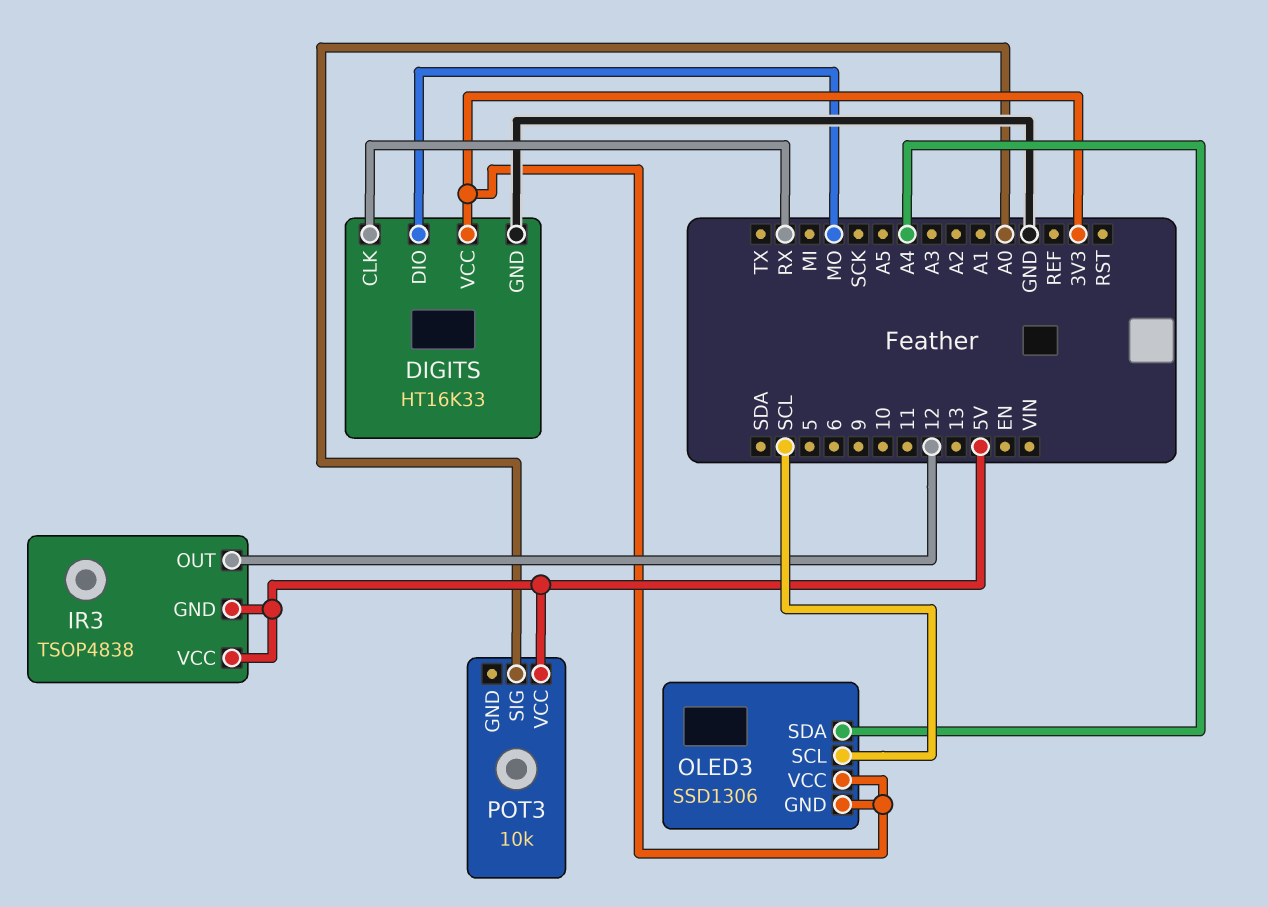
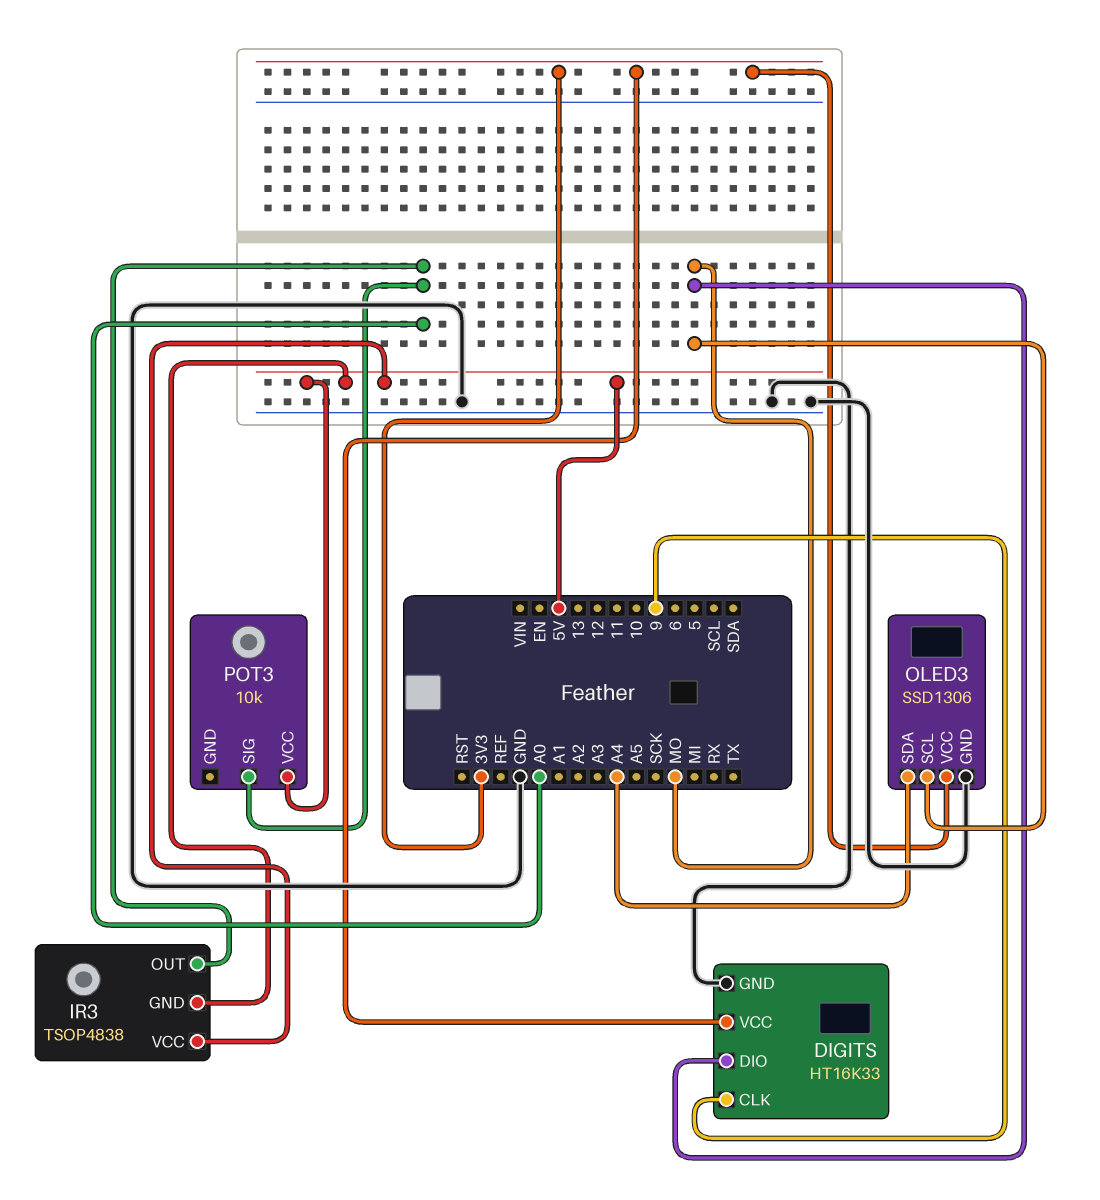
DIGITS pin CLK: RX -> 9
IR3 pin OUT: 12 -> A0
OLED3 pin GND: 3V3 -> GND
OLED3 pin SCL: SCL -> MO

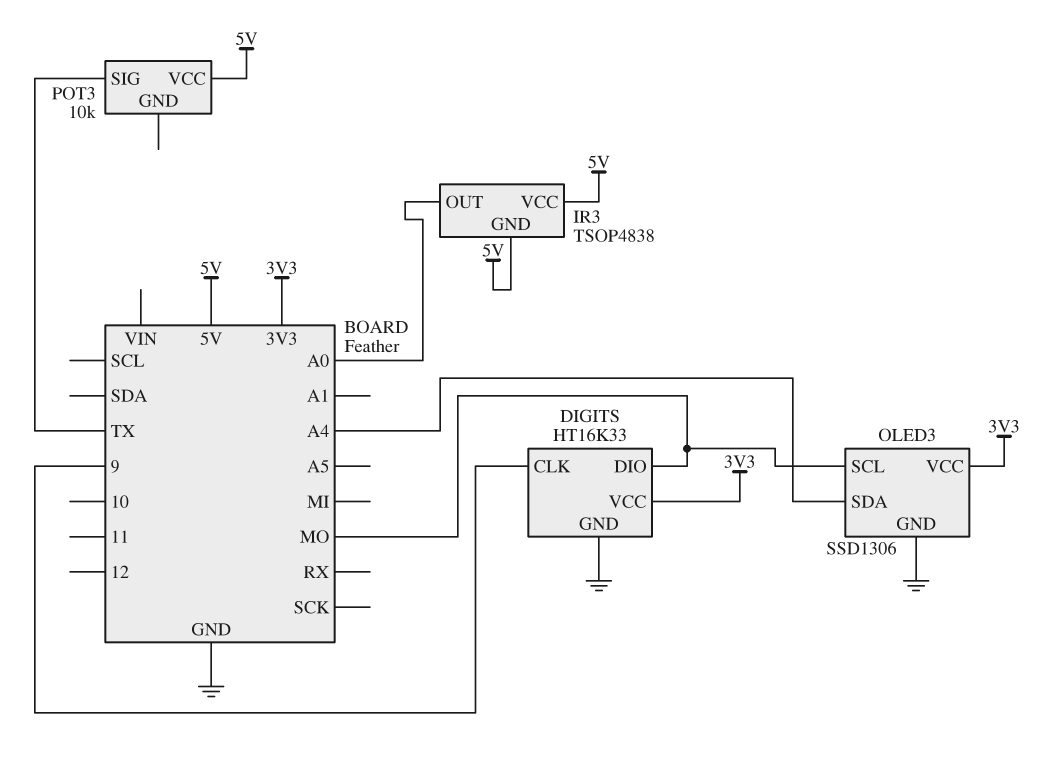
POT3 pin SIG: A0 -> TX

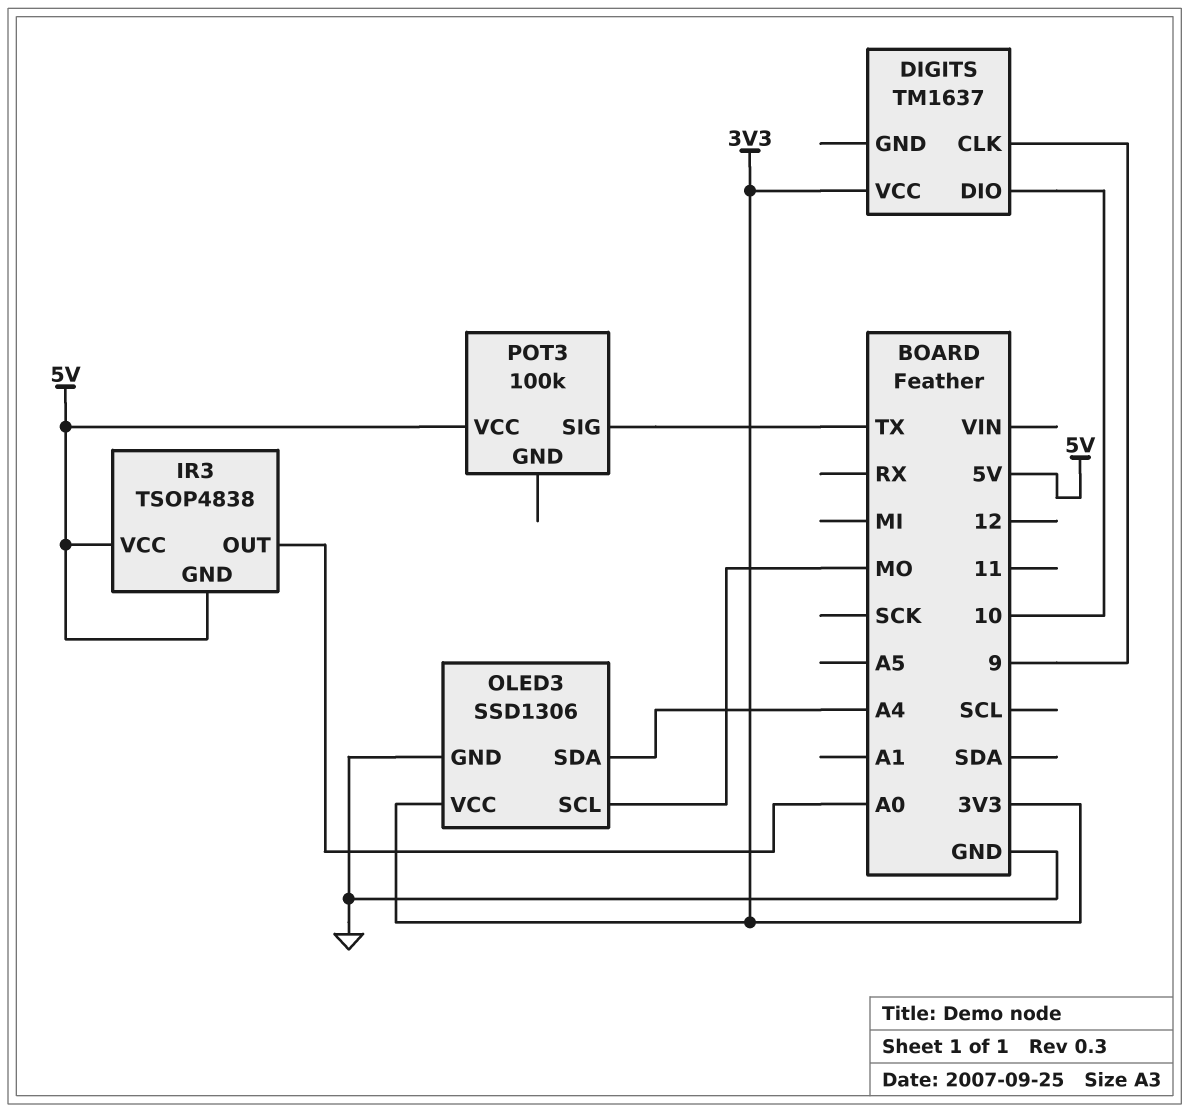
DIGITS: HT16K33 -> TM1637
DIGITS pin DIO: MO -> 10
DIGITS pin GND: GND -> none
POT3: 10k -> 100k

